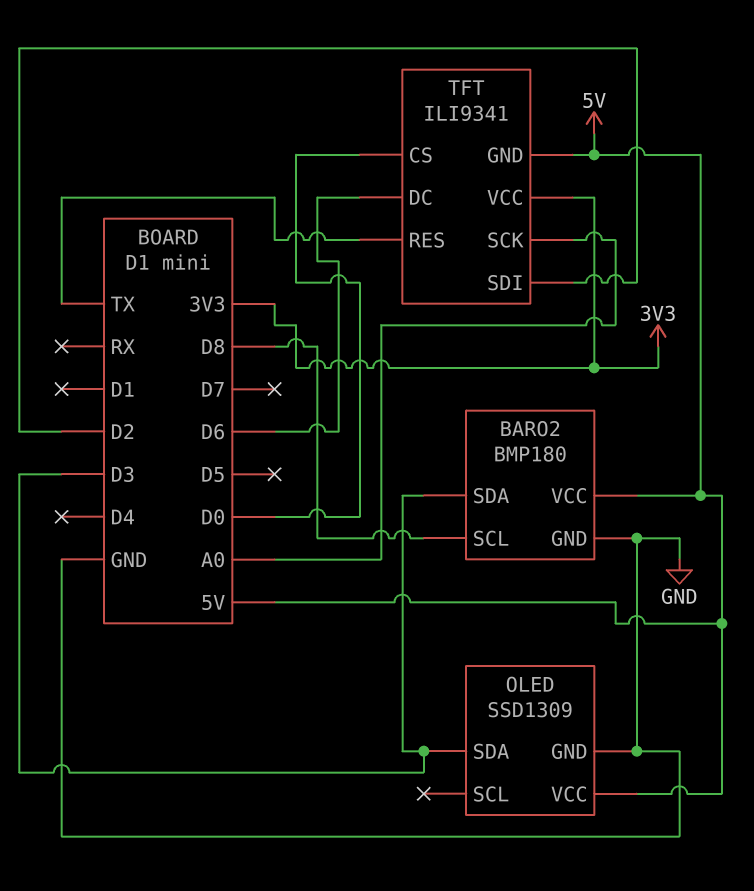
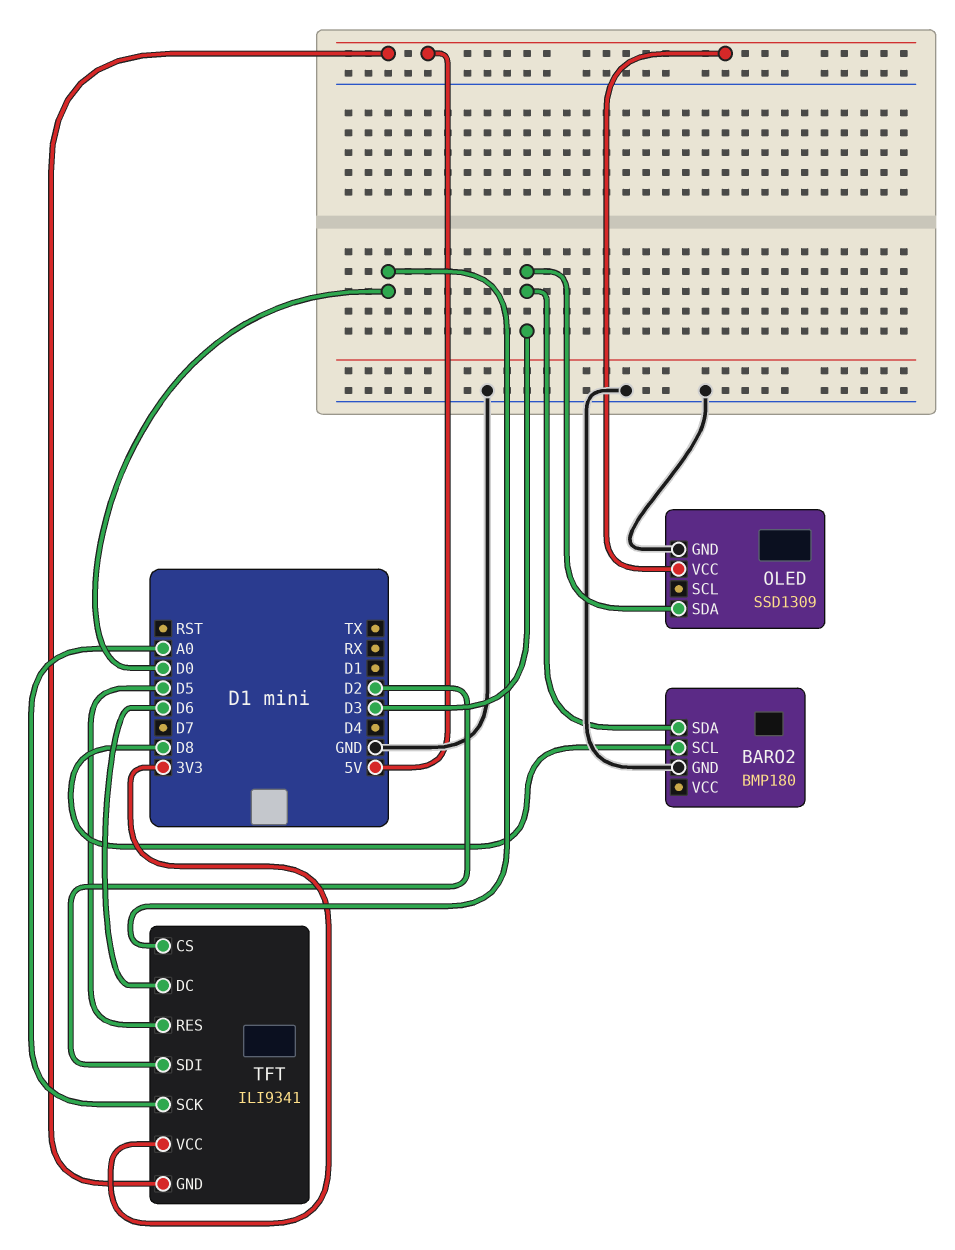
BARO2 pin VCC: 5V -> none
TFT pin RES: TX -> D5

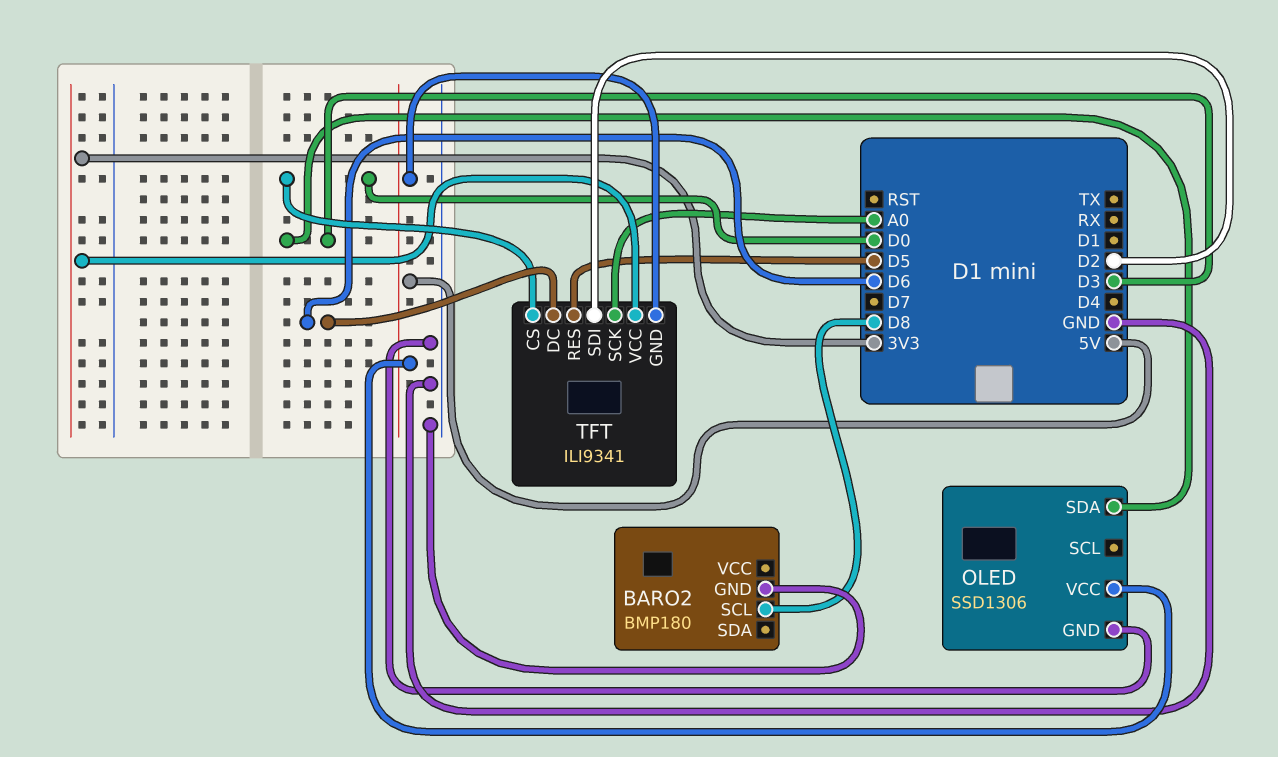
BARO2 pin SDA: D3 -> none
OLED: SSD1309 -> SSD1306

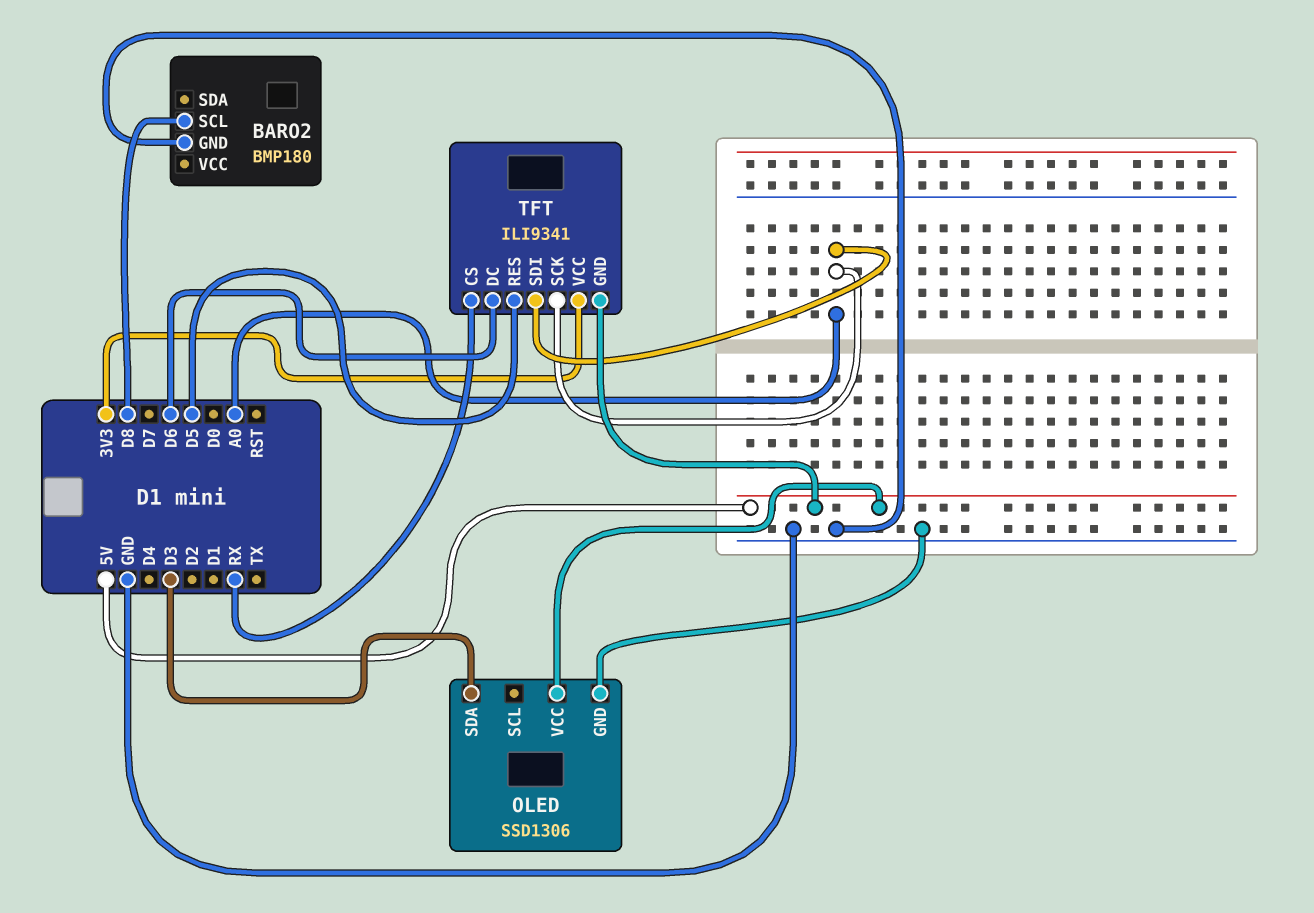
TFT pin CS: D0 -> RX
TFT pin SDI: D2 -> A0

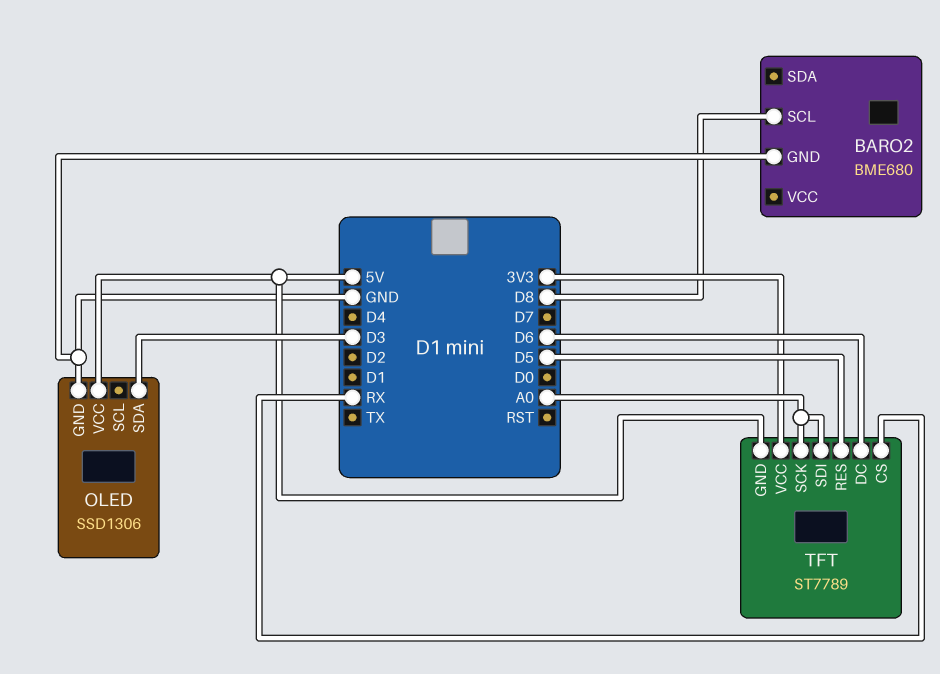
BARO2: BMP180 -> BME680
TFT: ILI9341 -> ST7789

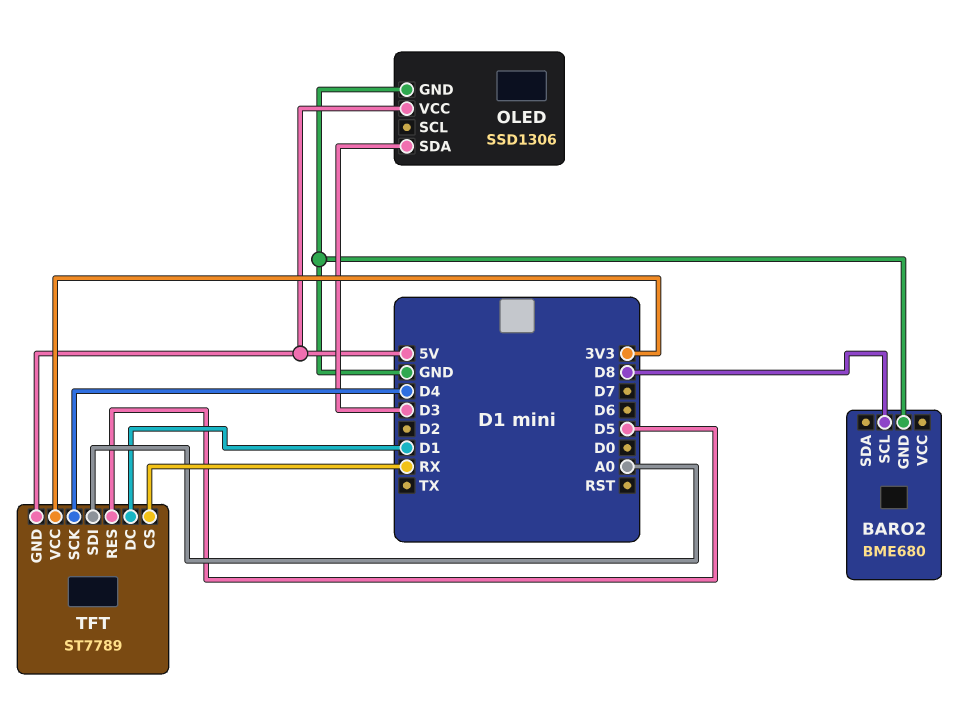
TFT pin DC: D6 -> D1
TFT pin SCK: A0 -> D4

